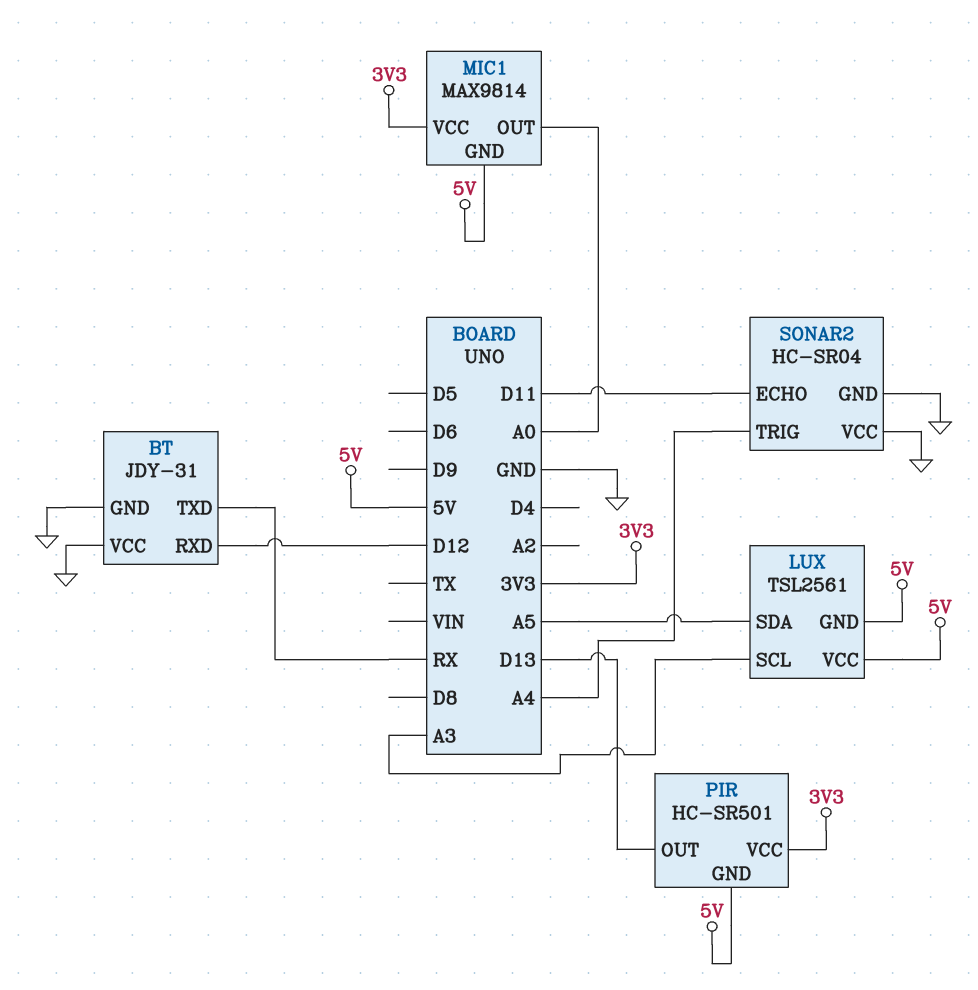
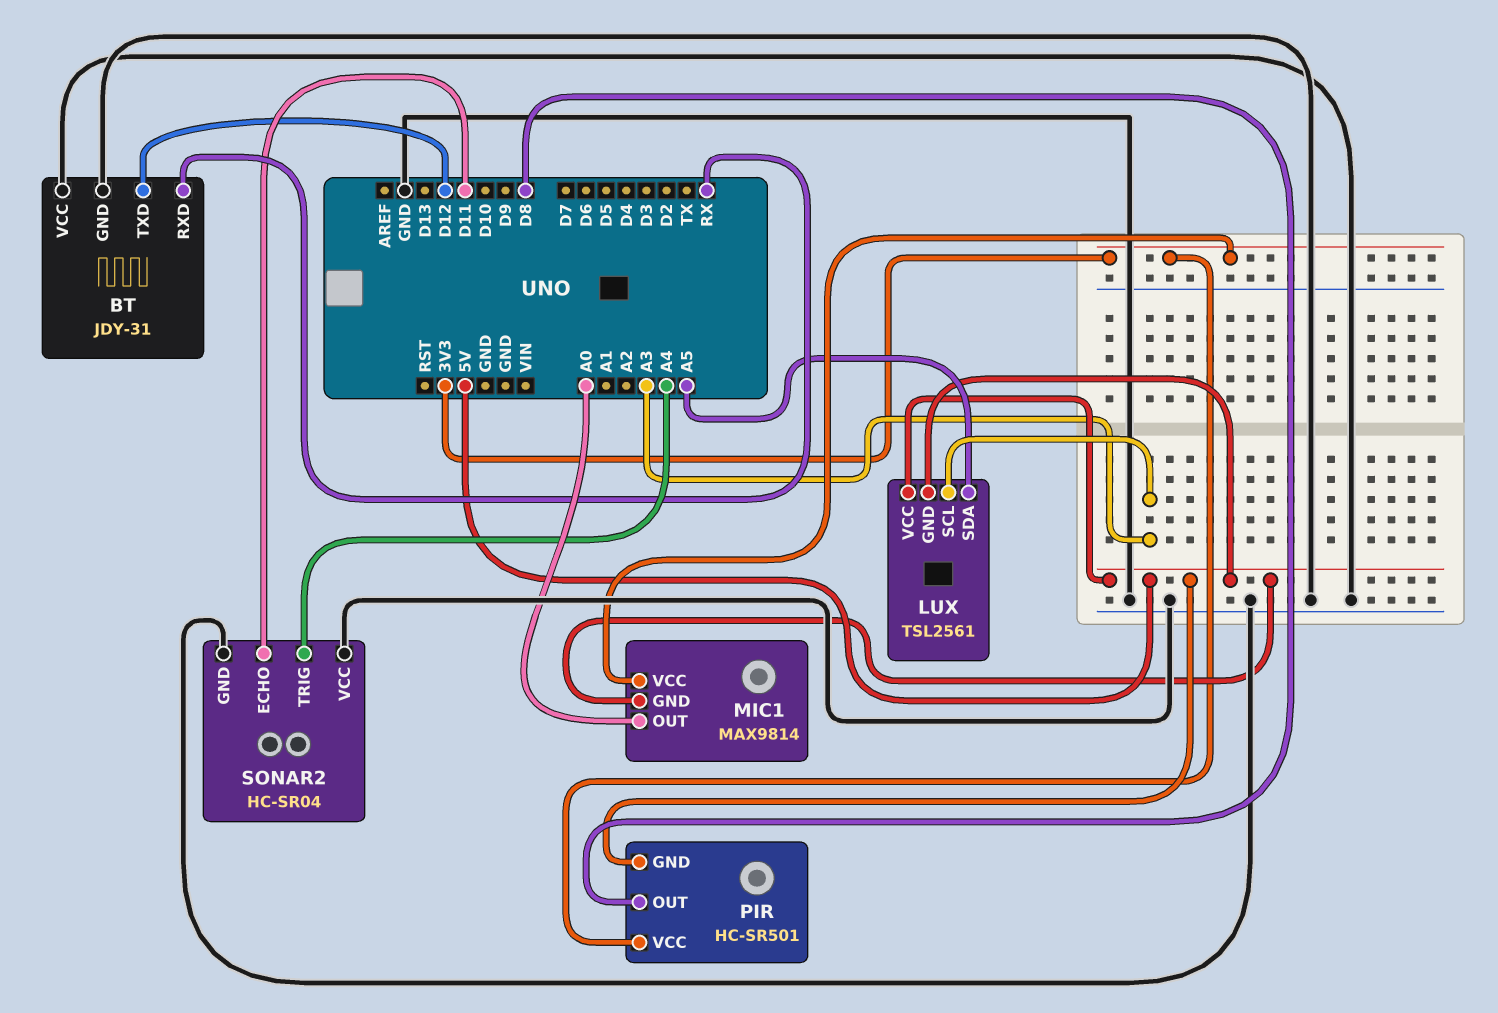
BT pin RXD: D12 -> RX
BT pin TXD: RX -> D12
PIR pin OUT: D13 -> D8

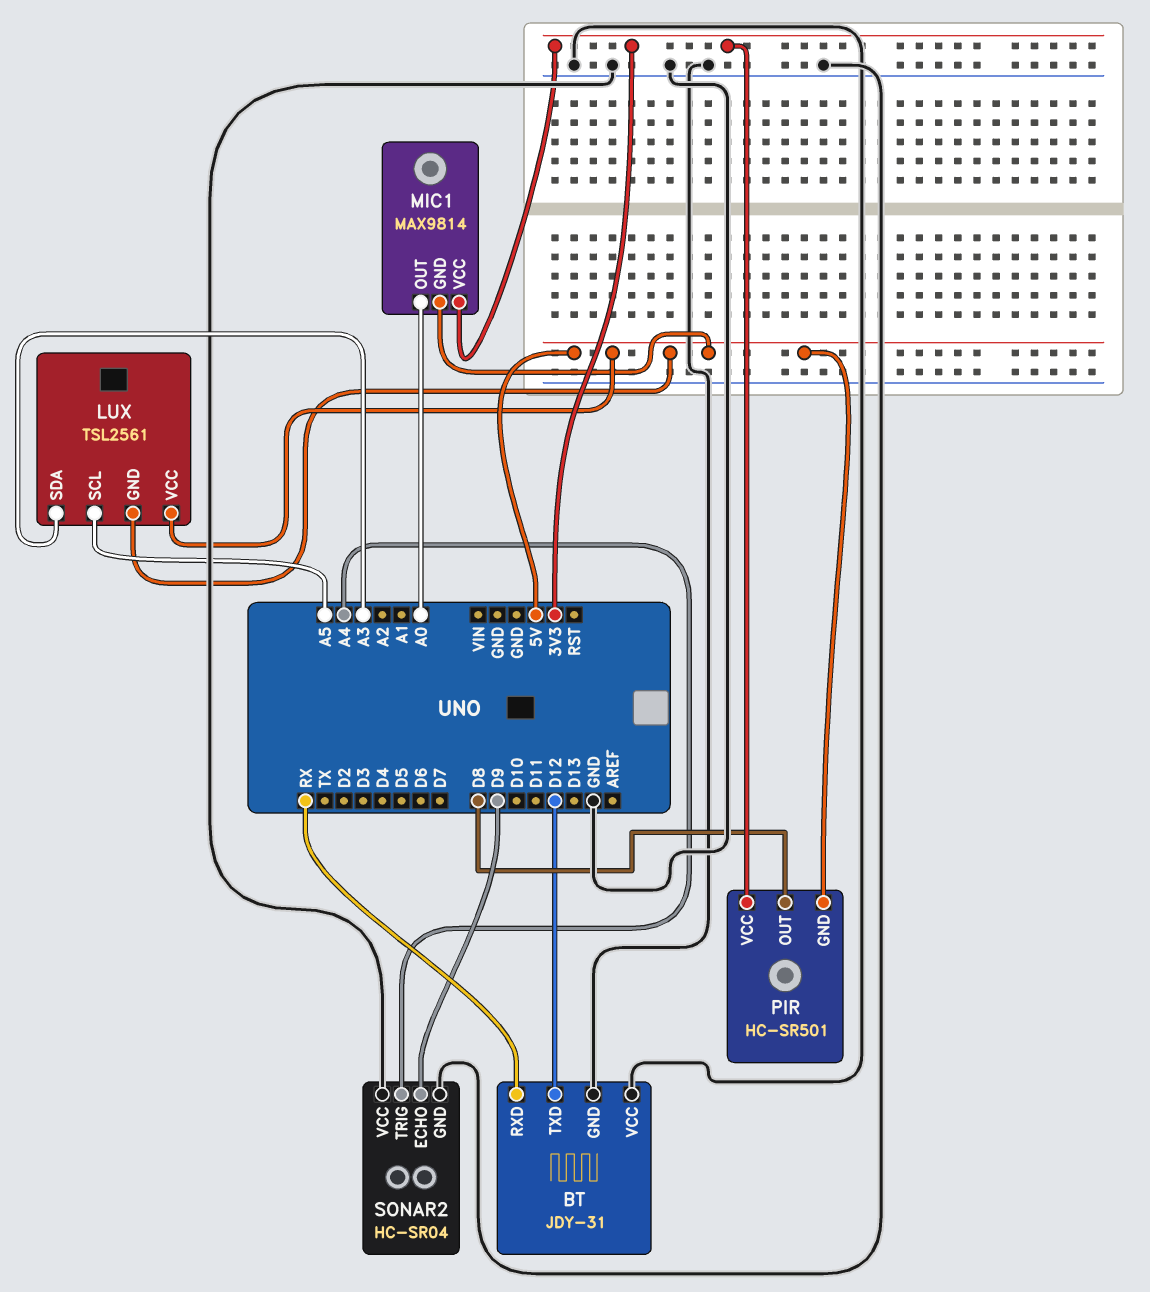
LUX pin SCL: A3 -> A5
LUX pin SDA: A5 -> A3
SONAR2 pin ECHO: D11 -> D9

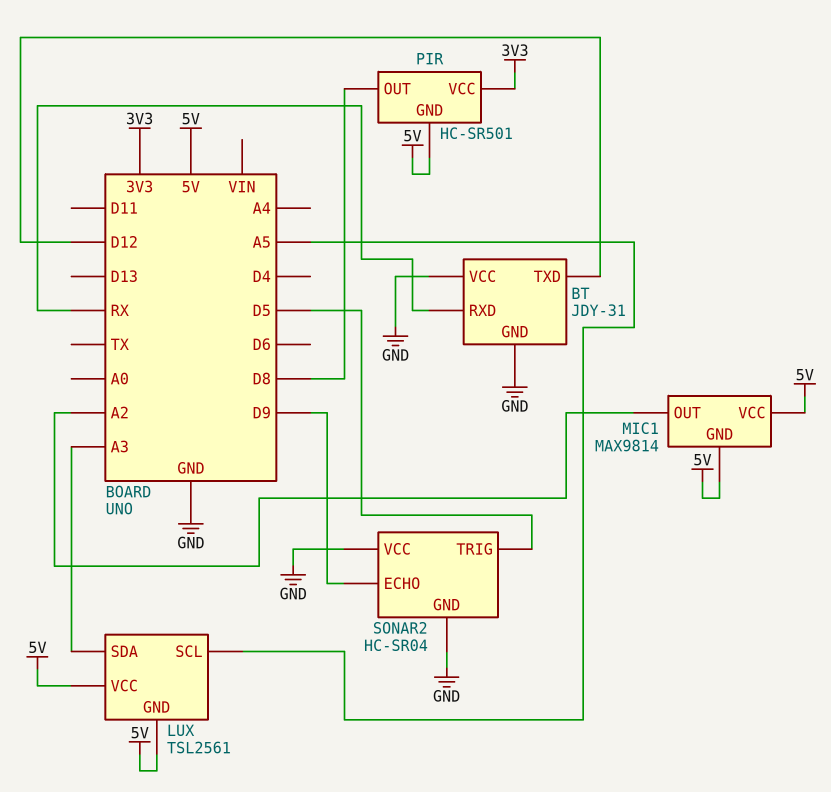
MIC1 pin OUT: A0 -> A2
MIC1 pin VCC: 3V3 -> 5V
SONAR2 pin TRIG: A4 -> D5

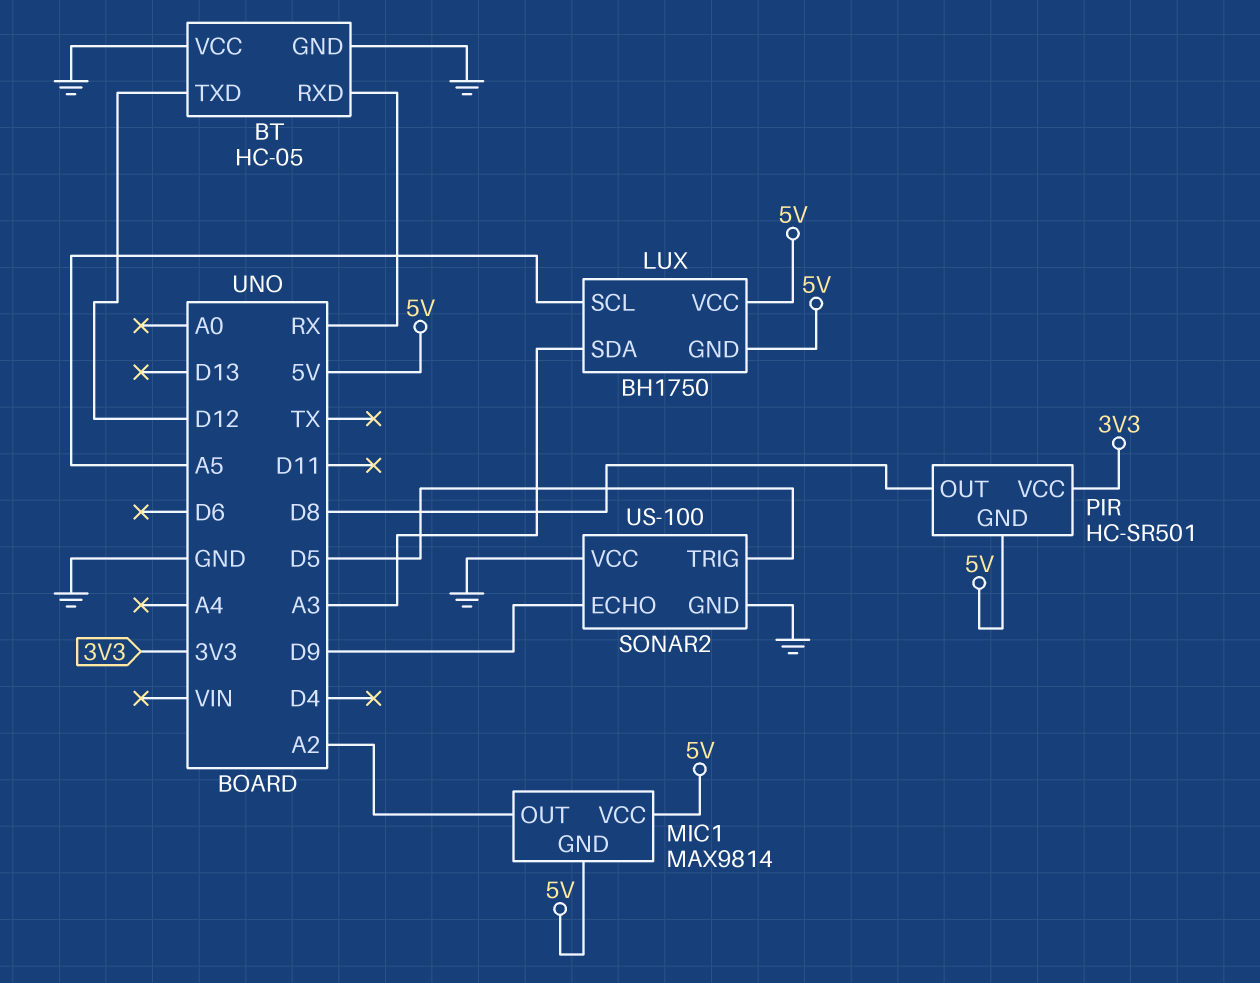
BT: JDY-31 -> HC-05
LUX: TSL2561 -> BH1750
SONAR2: HC-SR04 -> US-100

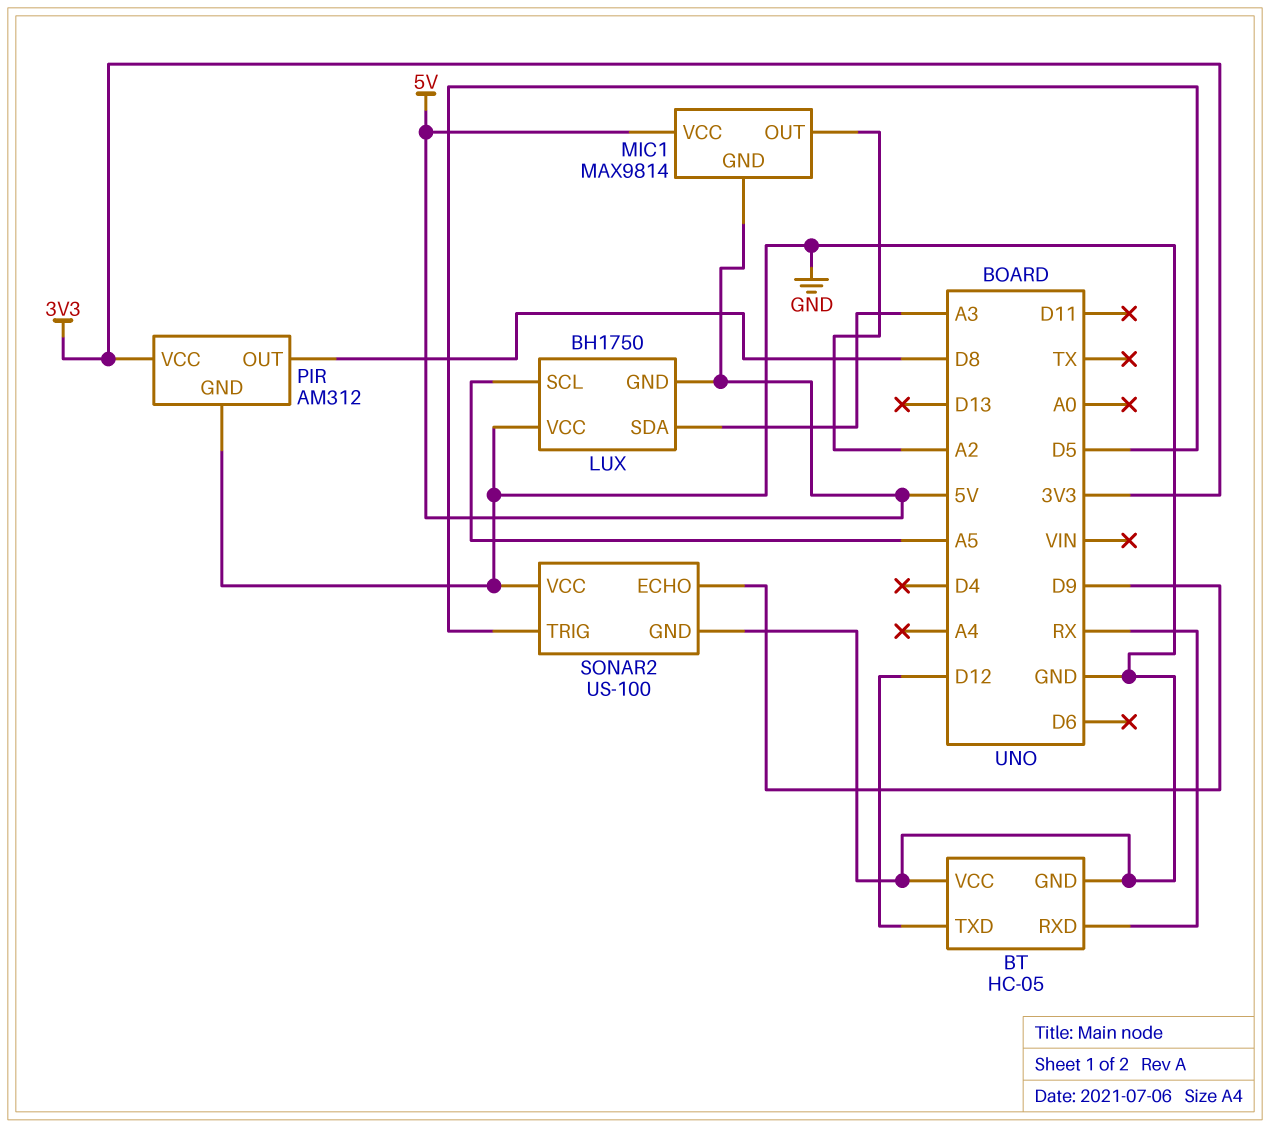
LUX pin VCC: 5V -> GND
PIR: HC-SR501 -> AM312
PIR pin GND: 5V -> GND

